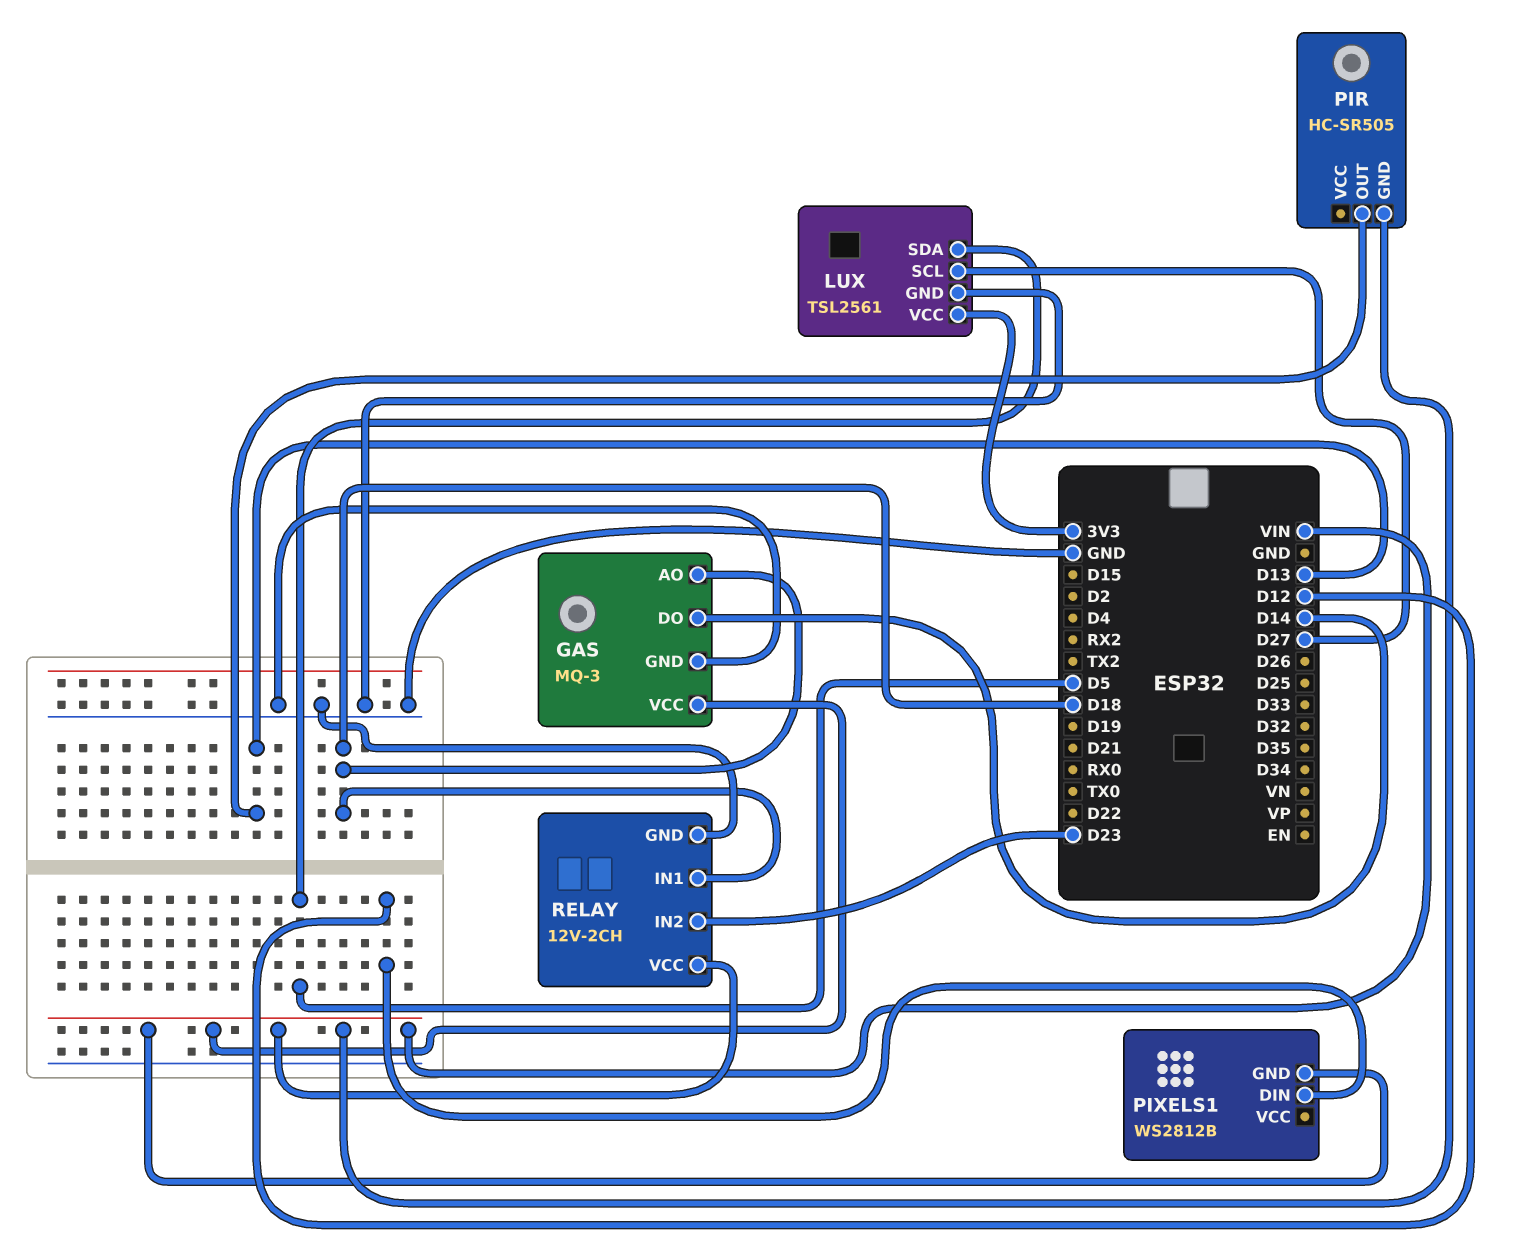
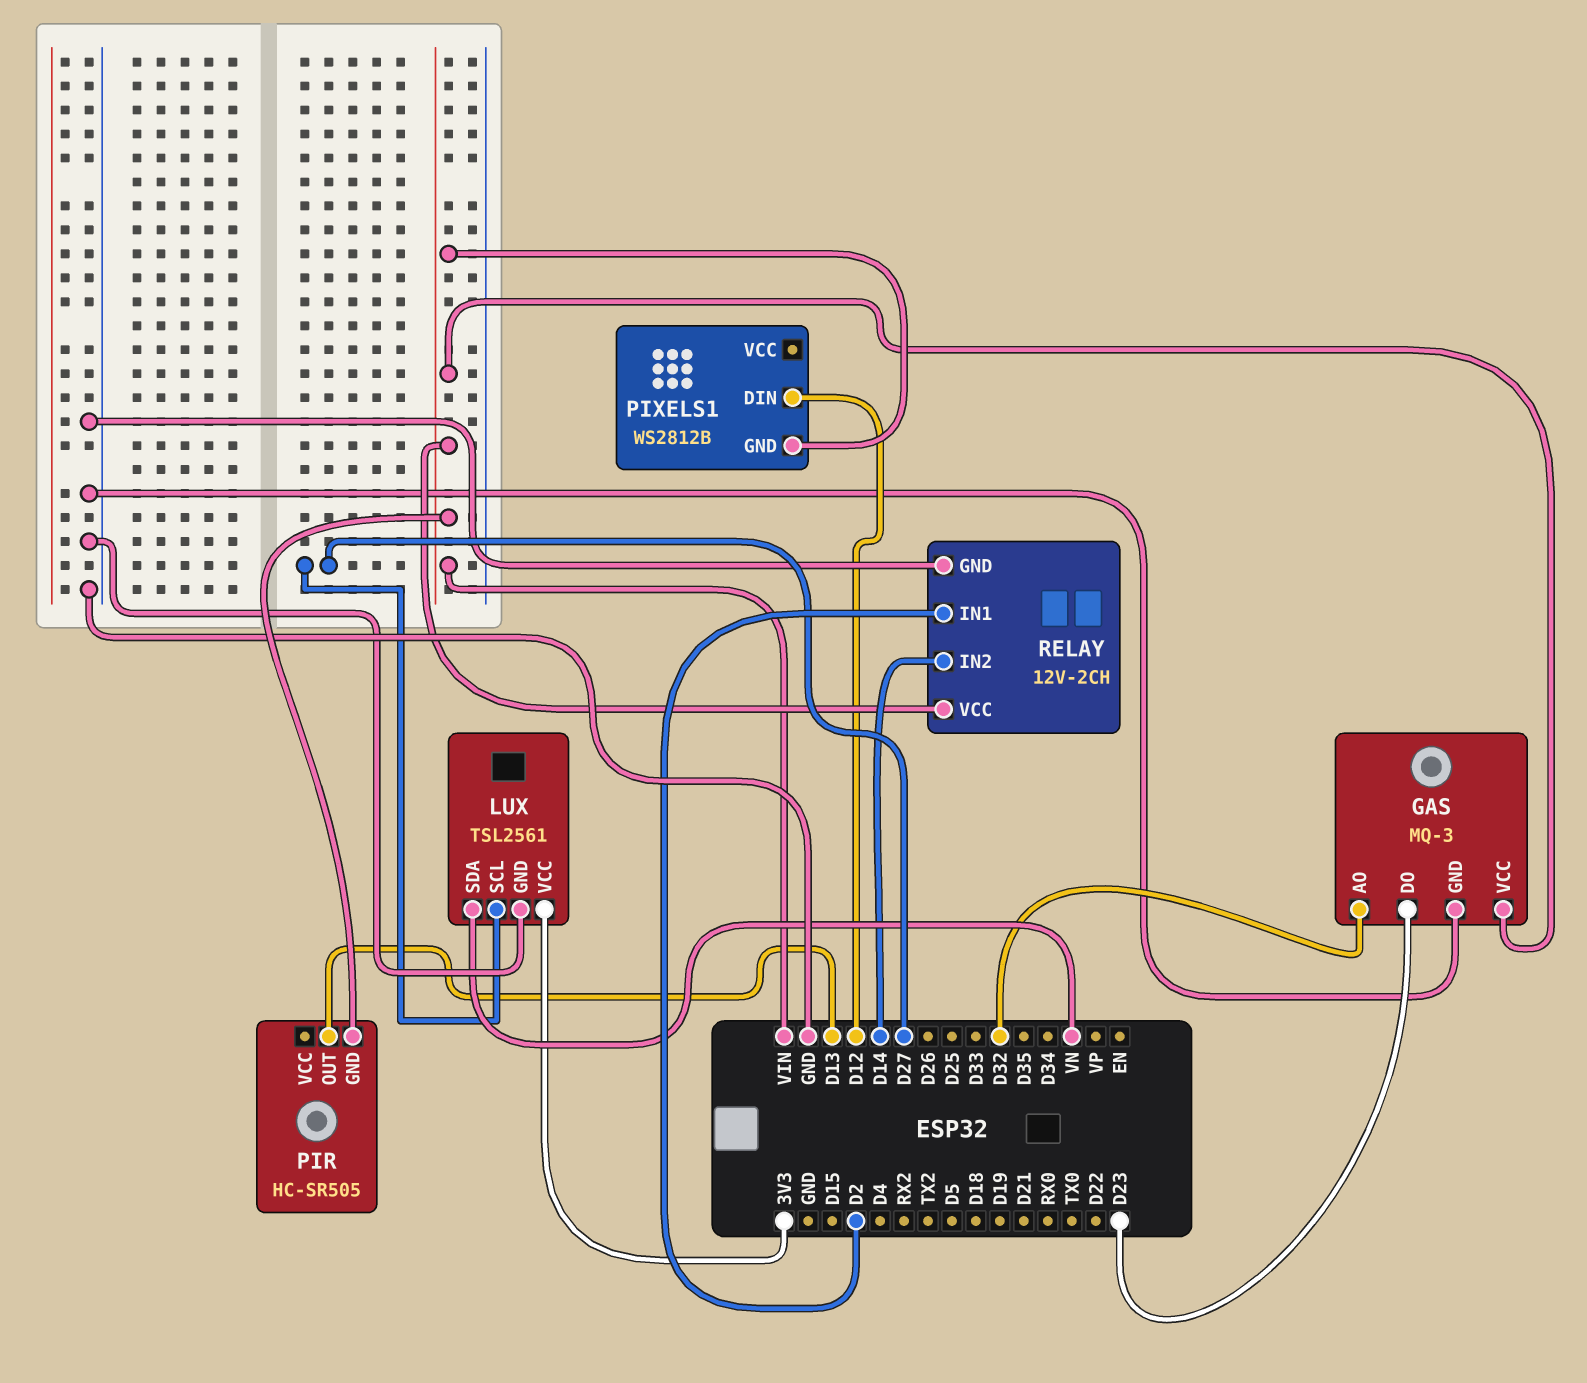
GAS pin AO: D18 -> D32
GAS pin DO: D14 -> D23
LUX pin SDA: D5 -> VN
RELAY pin IN1: D18 -> D2
RELAY pin IN2: D23 -> D14

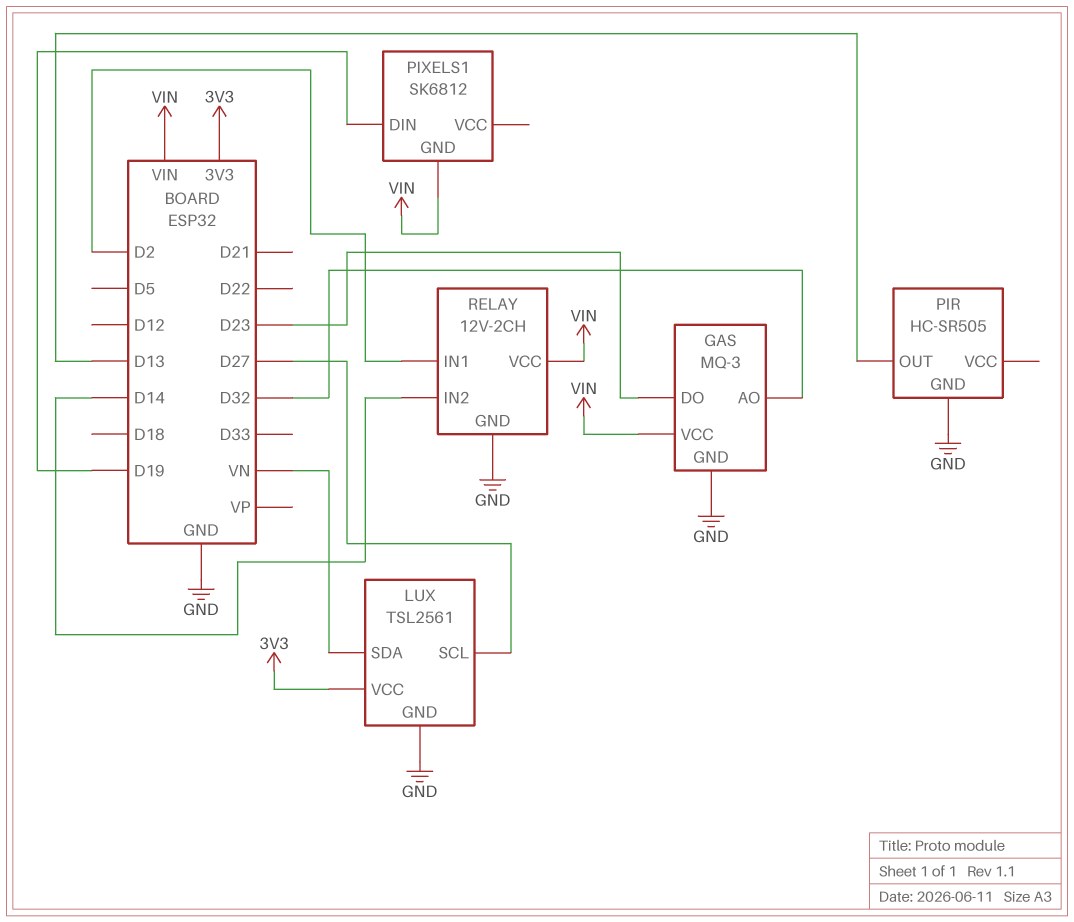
PIR pin GND: VIN -> GND
PIXELS1: WS2812B -> SK6812
PIXELS1 pin DIN: D12 -> D19

